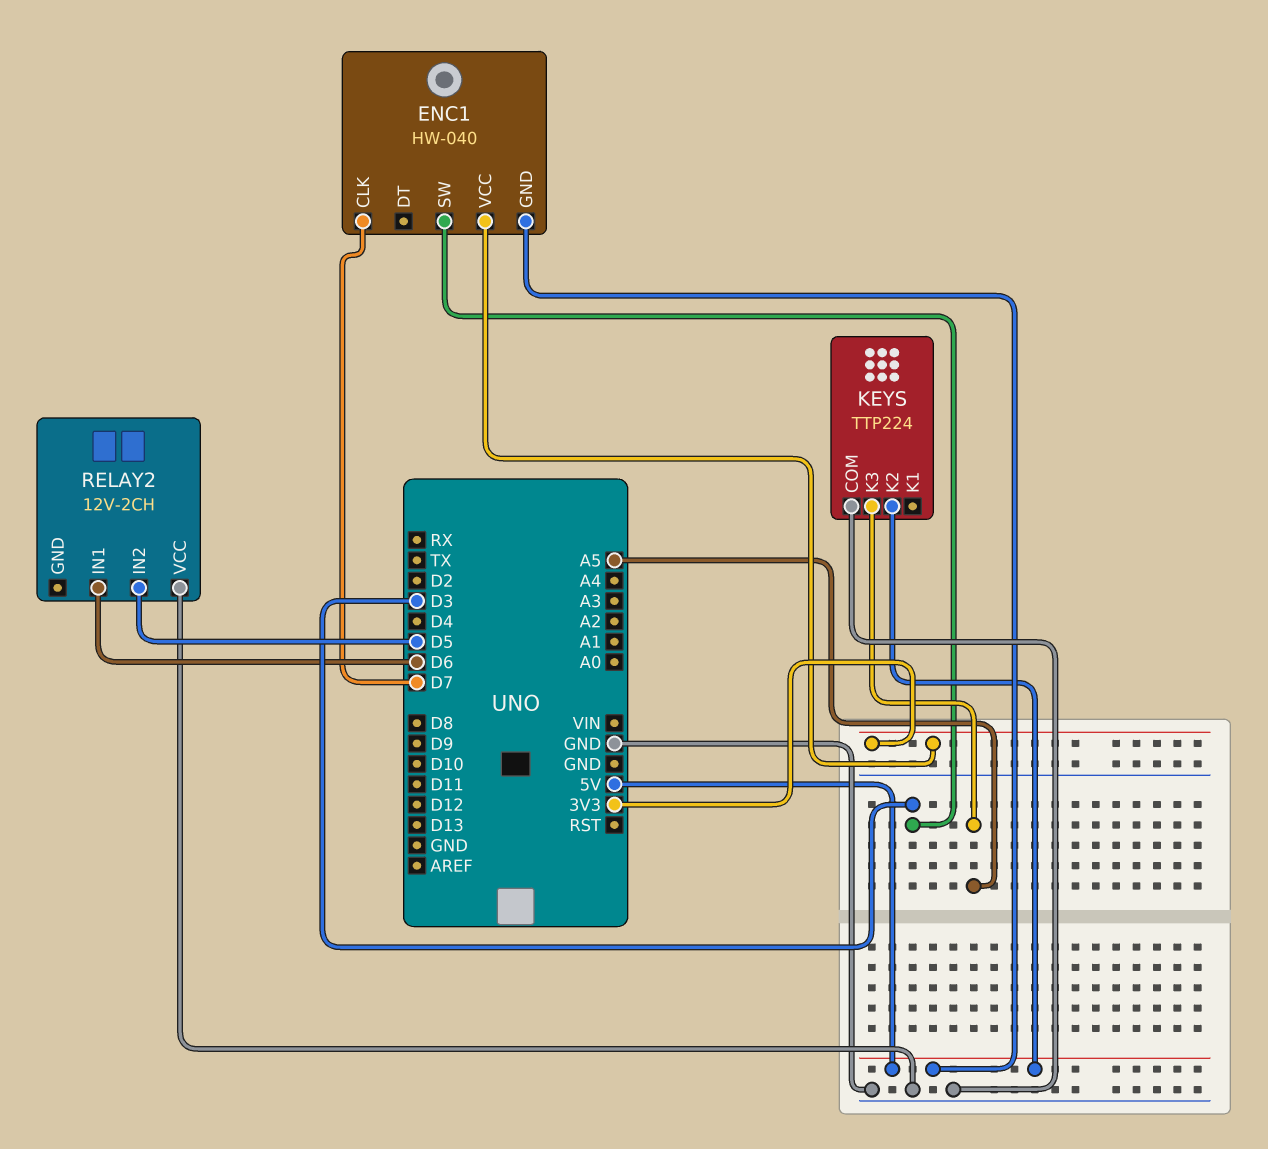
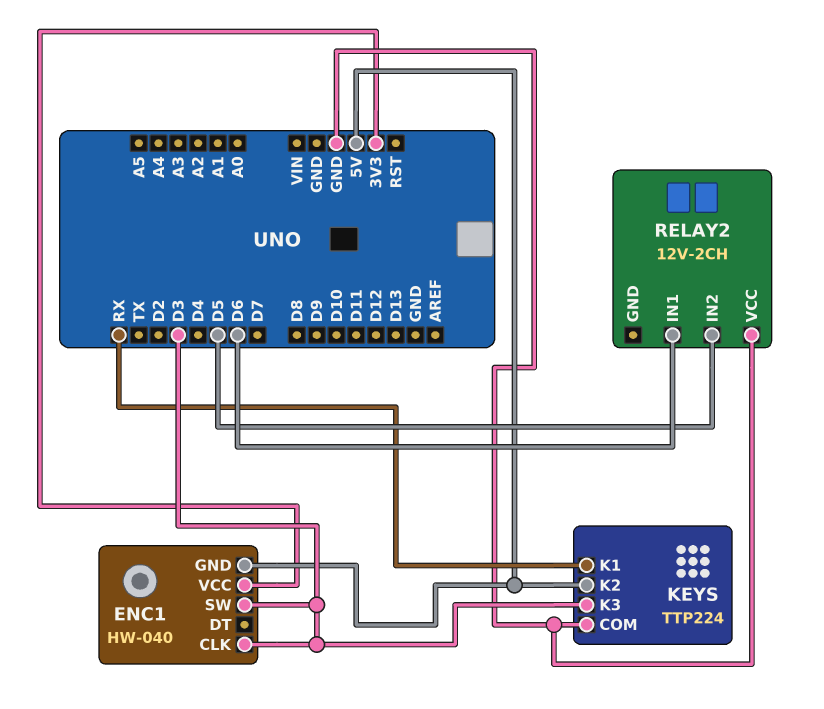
ENC1 pin CLK: D7 -> D3
KEYS pin K1: none -> RX
KEYS pin K3: A5 -> D3

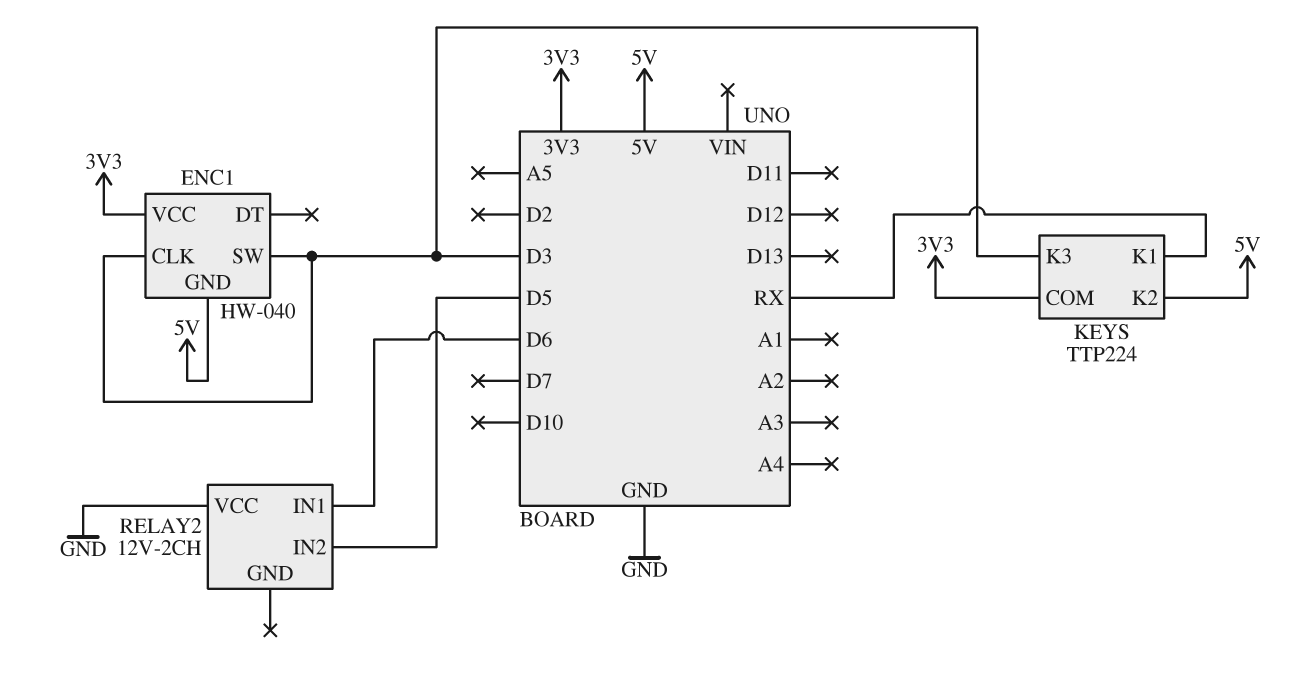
KEYS pin COM: GND -> 3V3

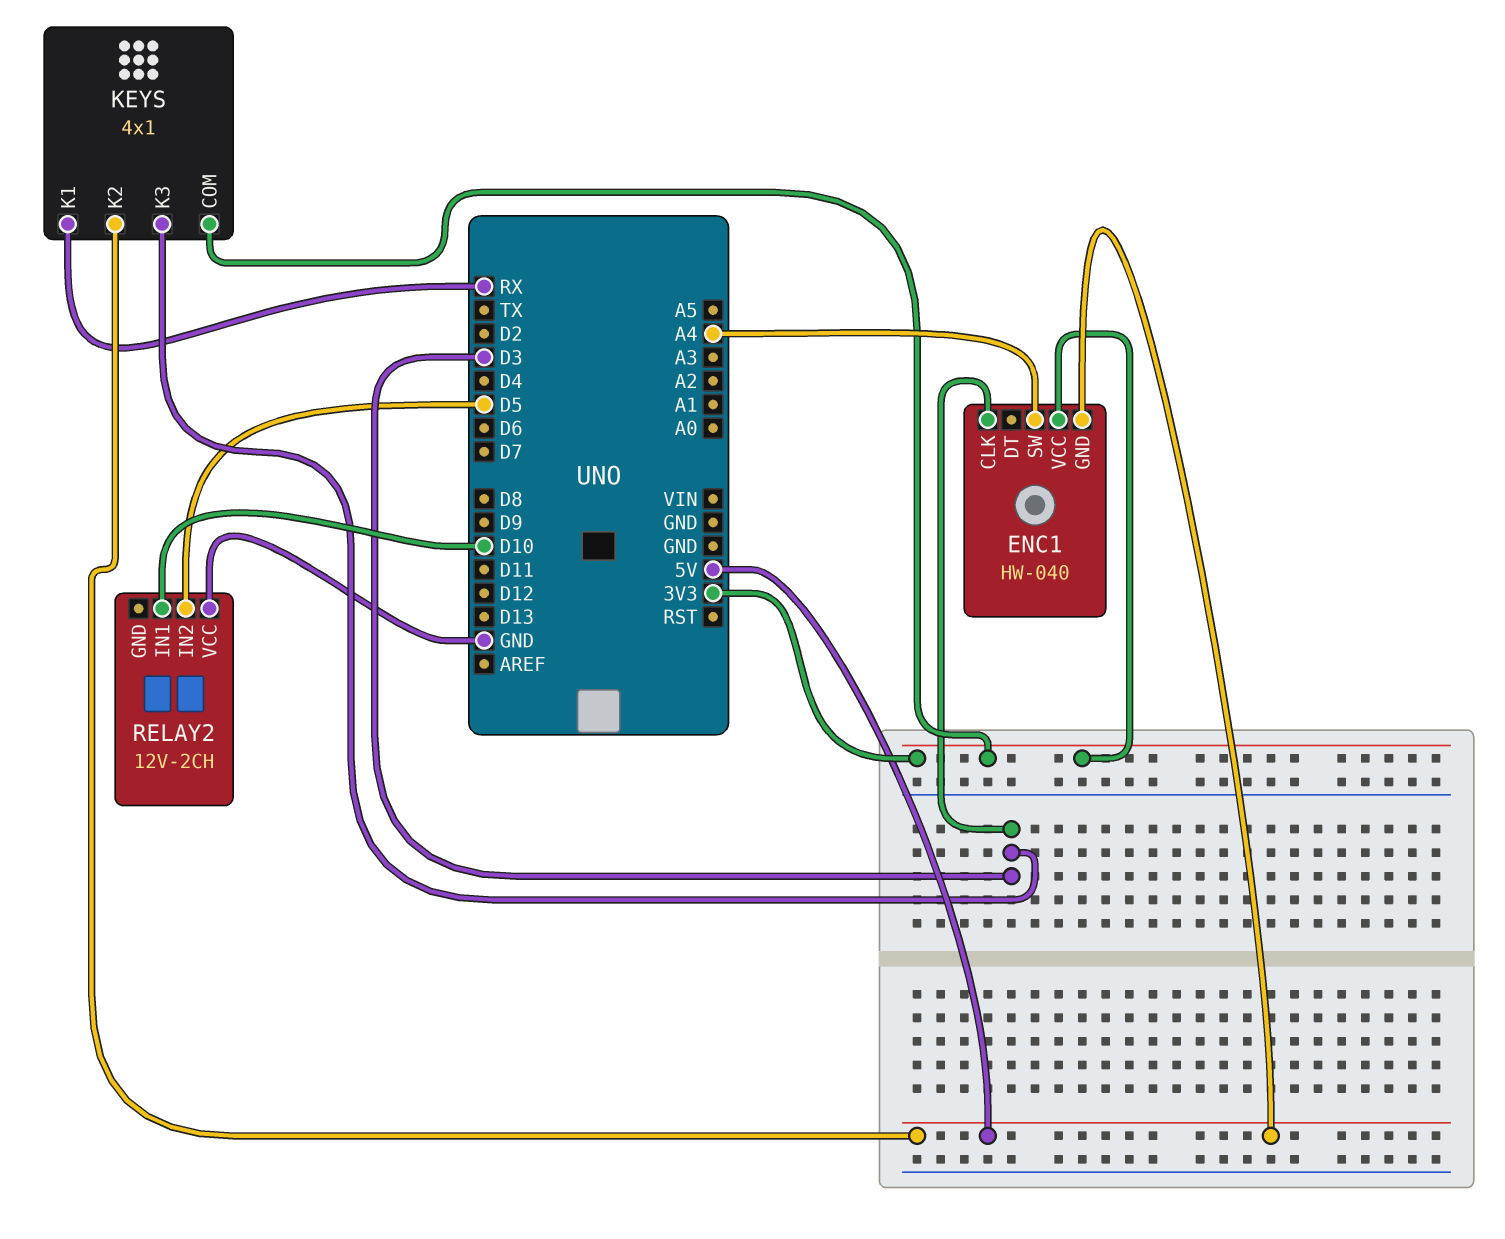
ENC1 pin SW: D3 -> A4
KEYS: TTP224 -> 4x1
RELAY2 pin IN1: D6 -> D10

